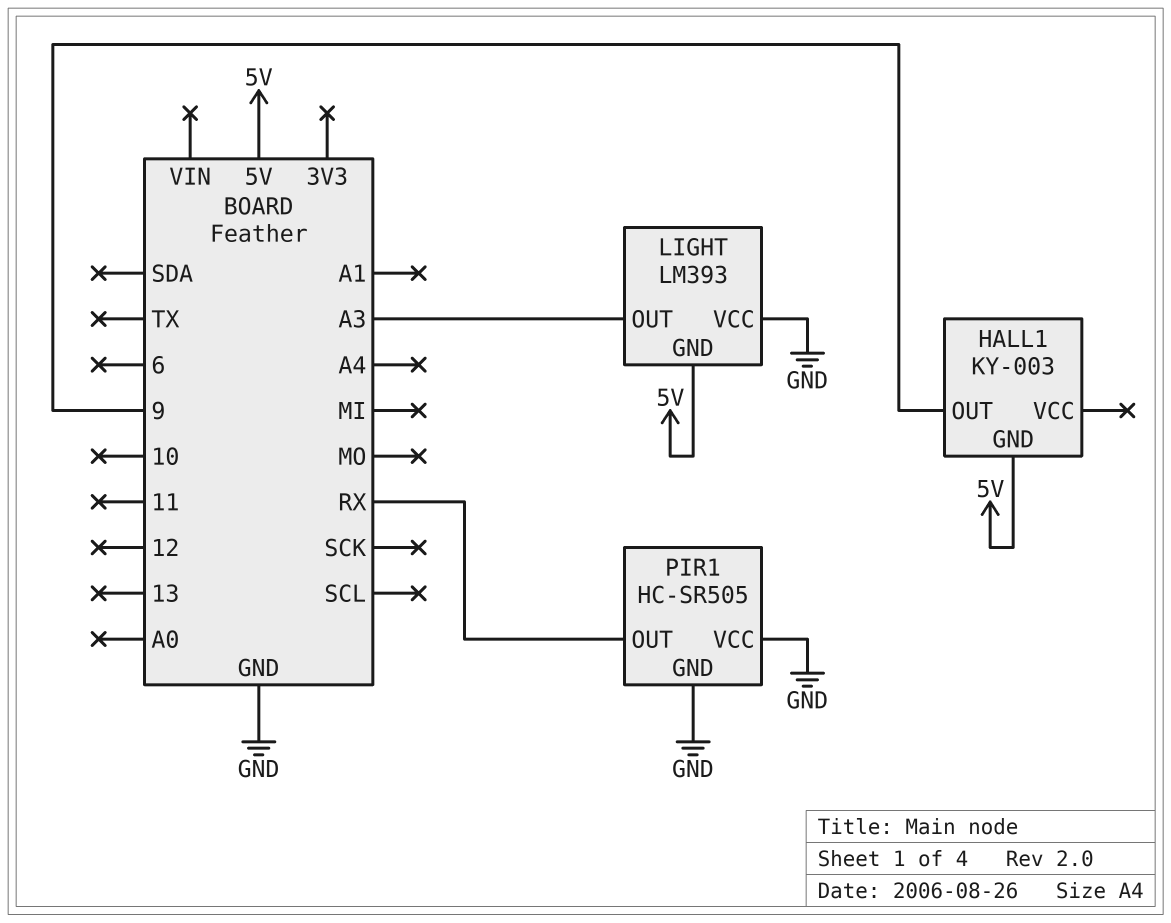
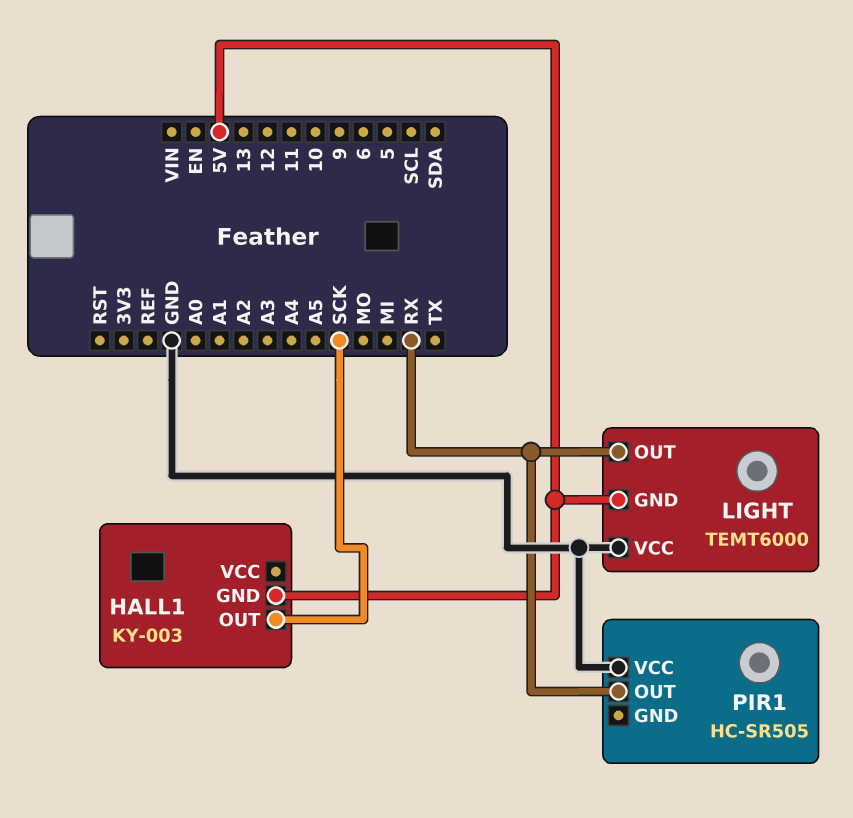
HALL1 pin OUT: 9 -> SCK
LIGHT: LM393 -> TEMT6000
LIGHT pin OUT: A3 -> RX
PIR1 pin GND: GND -> none

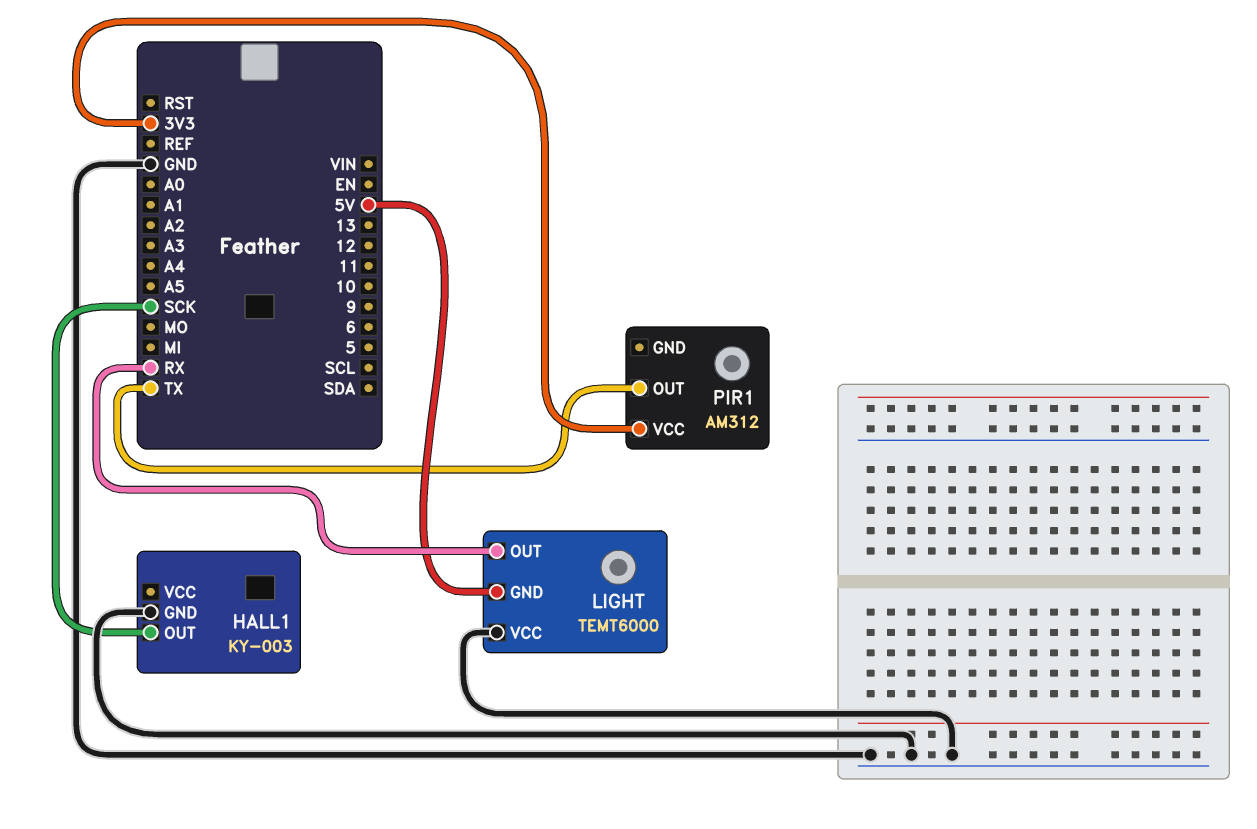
HALL1 pin GND: 5V -> GND
PIR1: HC-SR505 -> AM312
PIR1 pin OUT: RX -> TX
PIR1 pin VCC: GND -> 3V3

